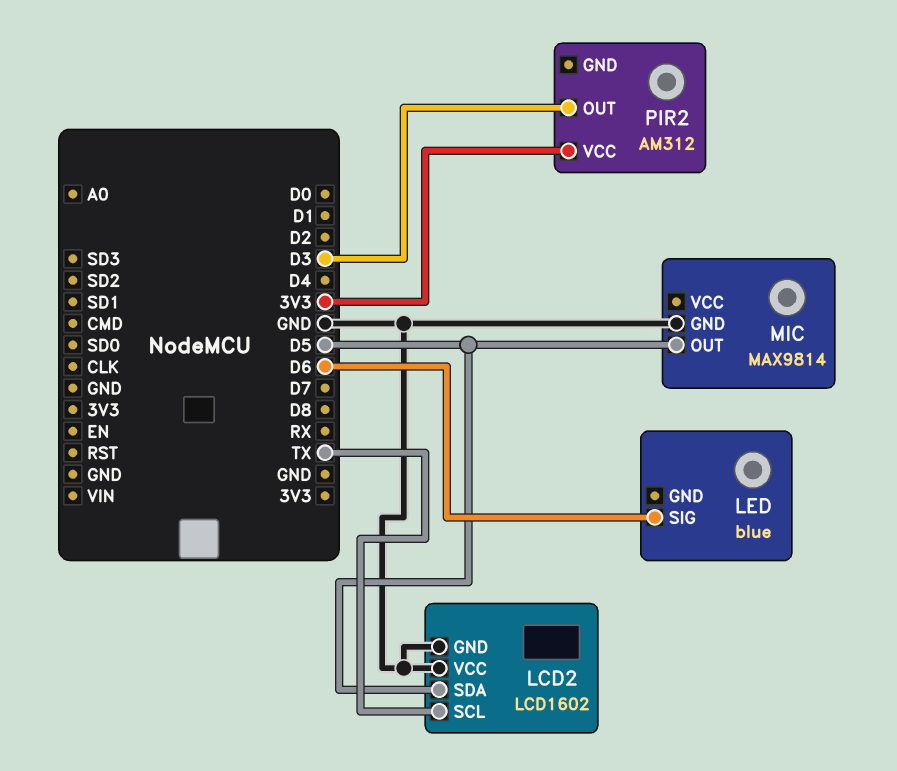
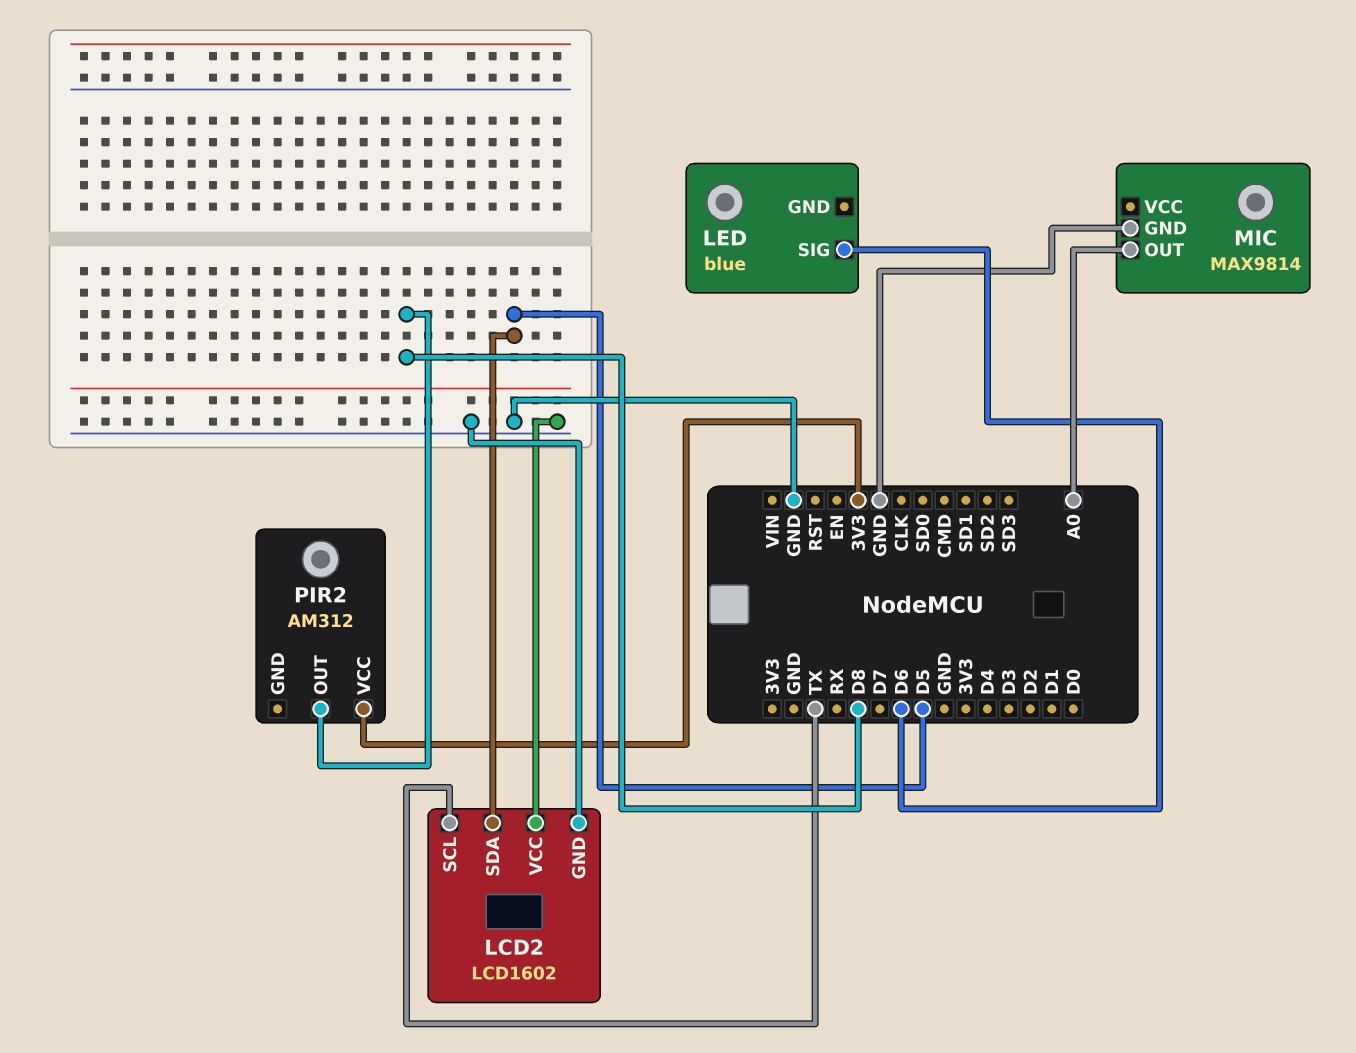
MIC pin OUT: D5 -> A0
PIR2 pin OUT: D3 -> D8

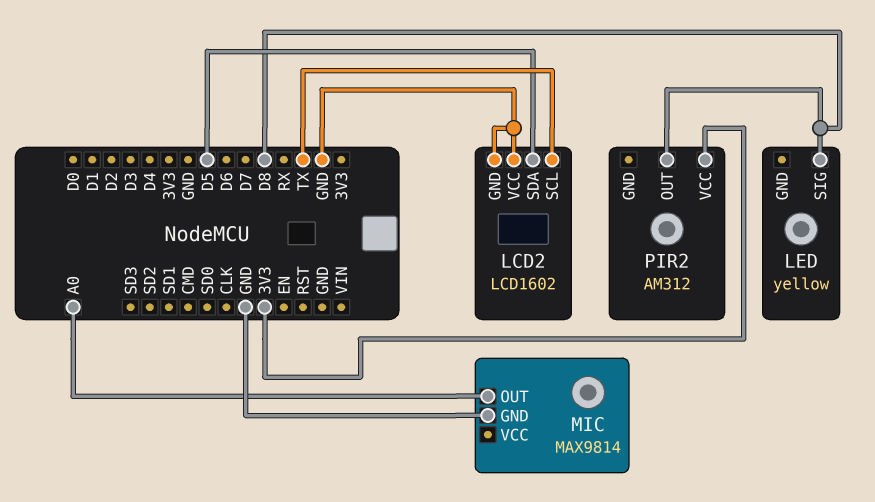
LED: blue -> yellow
LED pin SIG: D6 -> D8

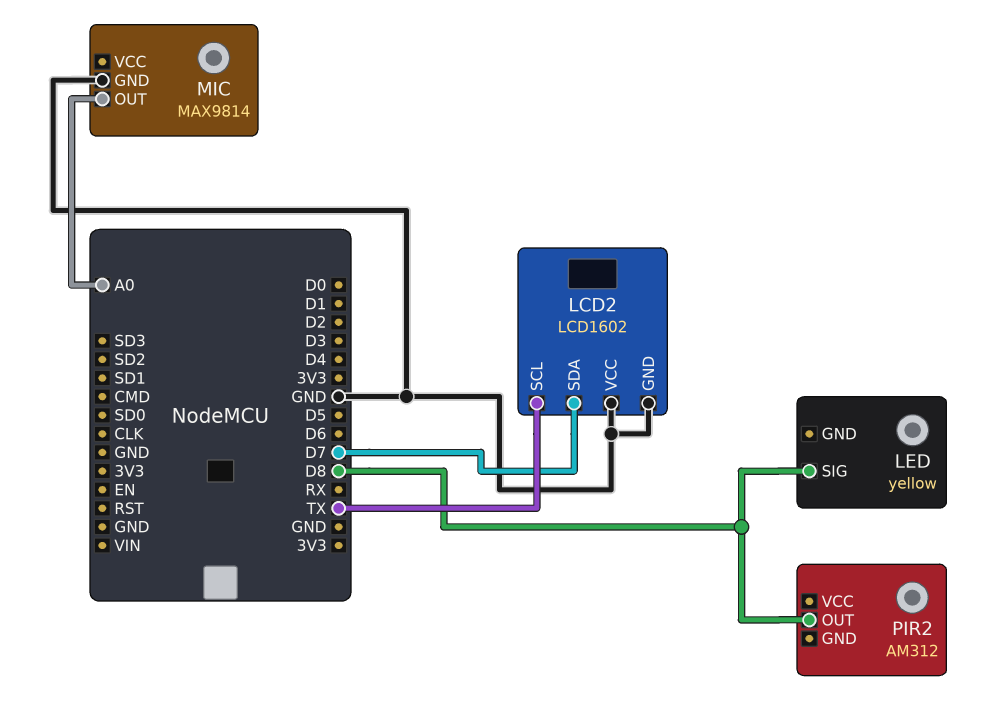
LCD2 pin SDA: D5 -> D7
PIR2 pin VCC: 3V3 -> none

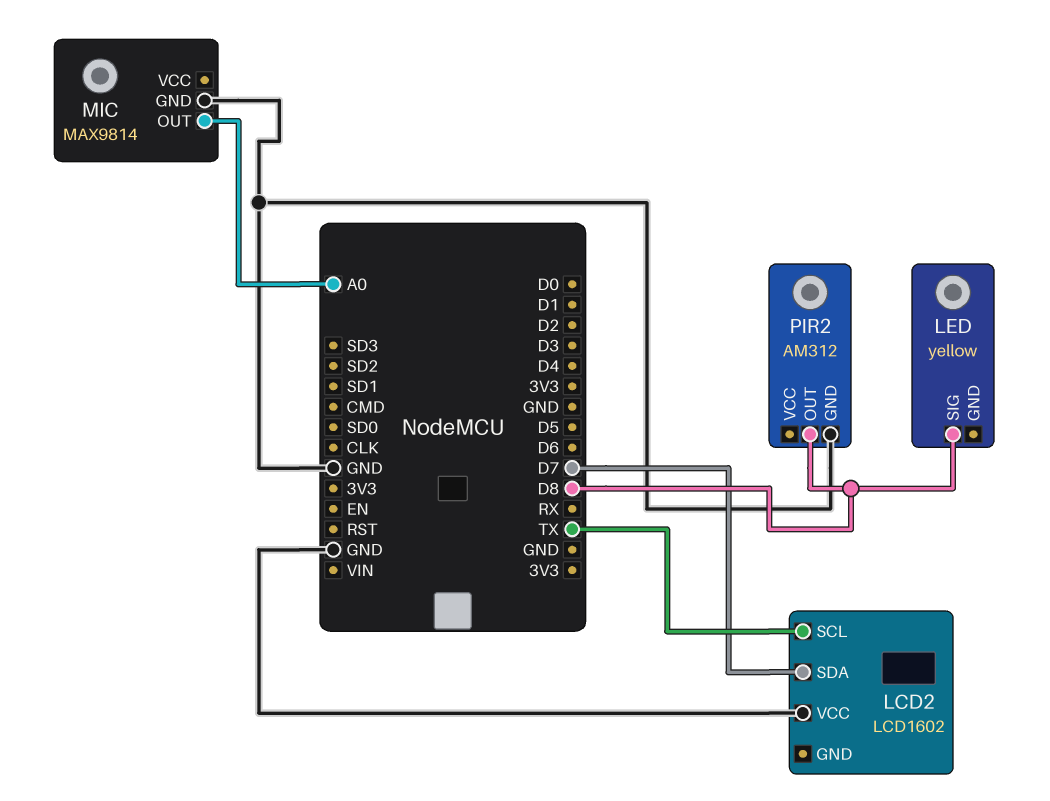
LCD2 pin GND: GND -> none
PIR2 pin GND: none -> GND

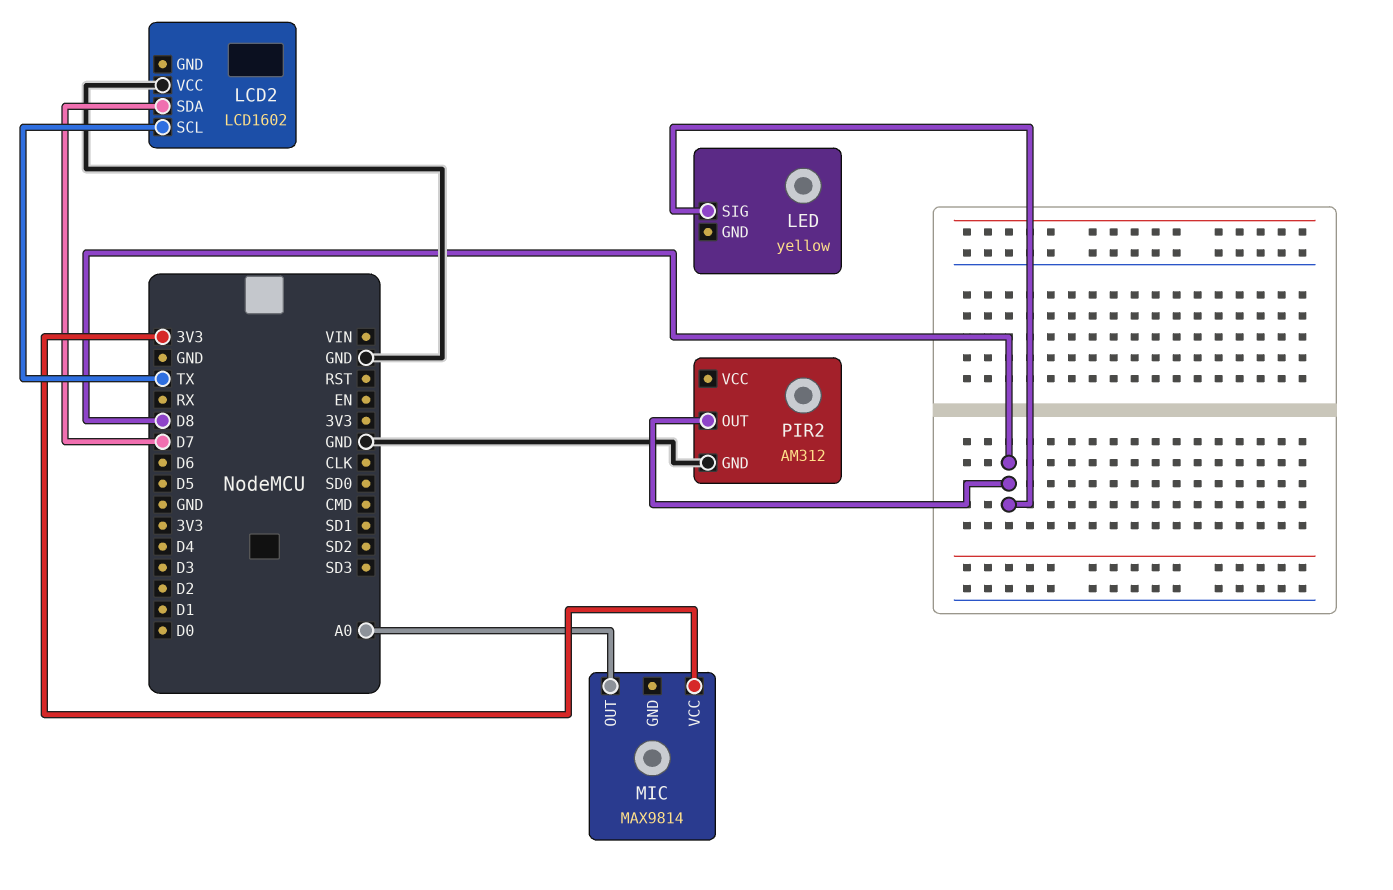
MIC pin GND: GND -> none
MIC pin VCC: none -> 3V3

